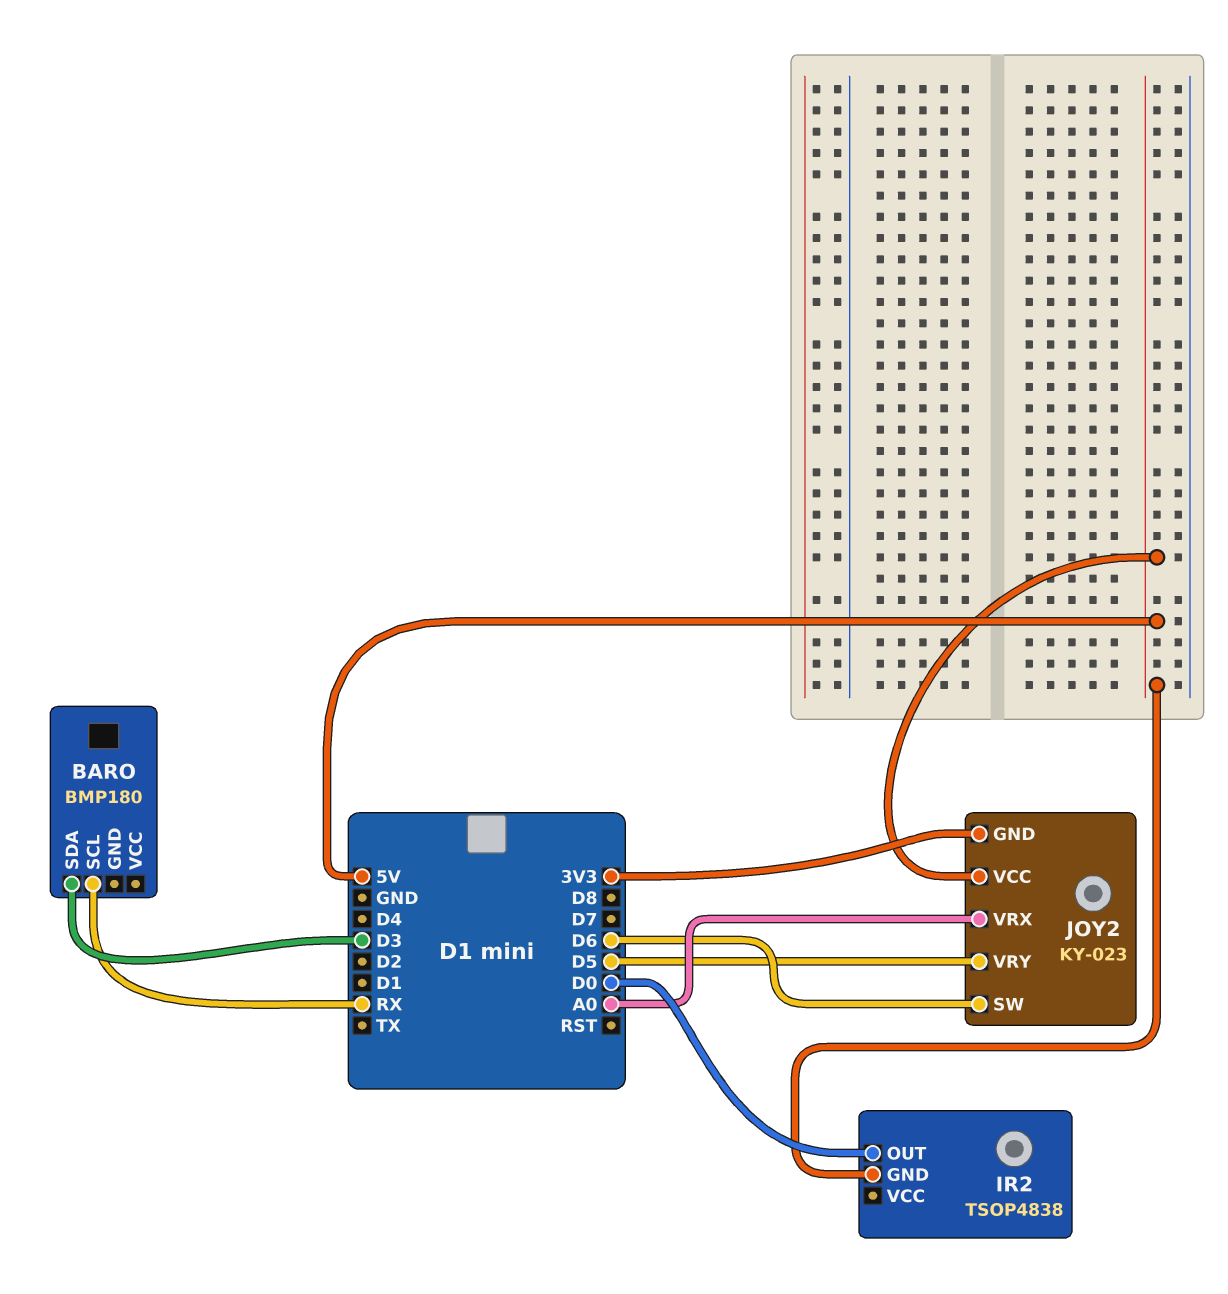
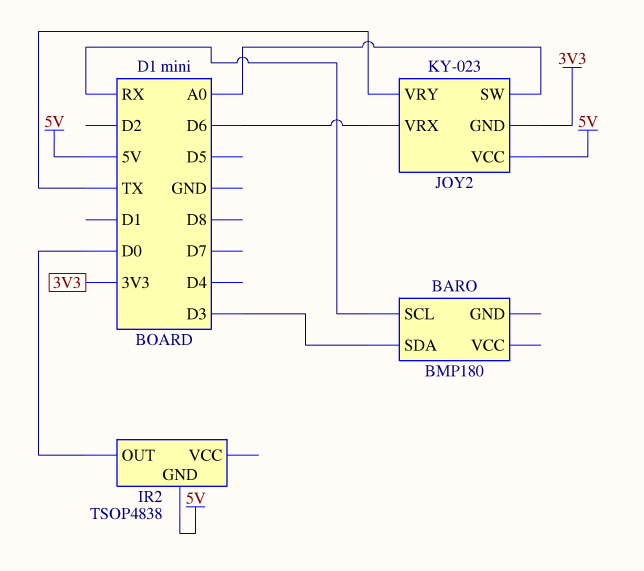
JOY2 pin SW: D6 -> A0
JOY2 pin VRX: A0 -> D6
JOY2 pin VRY: D5 -> TX

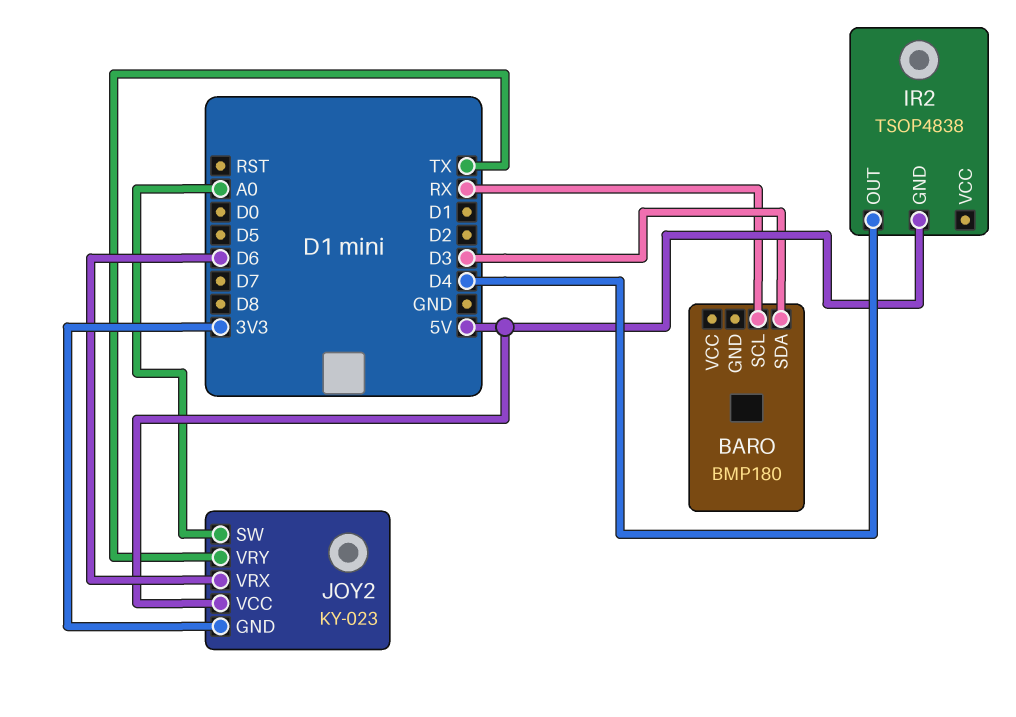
IR2 pin OUT: D0 -> D4

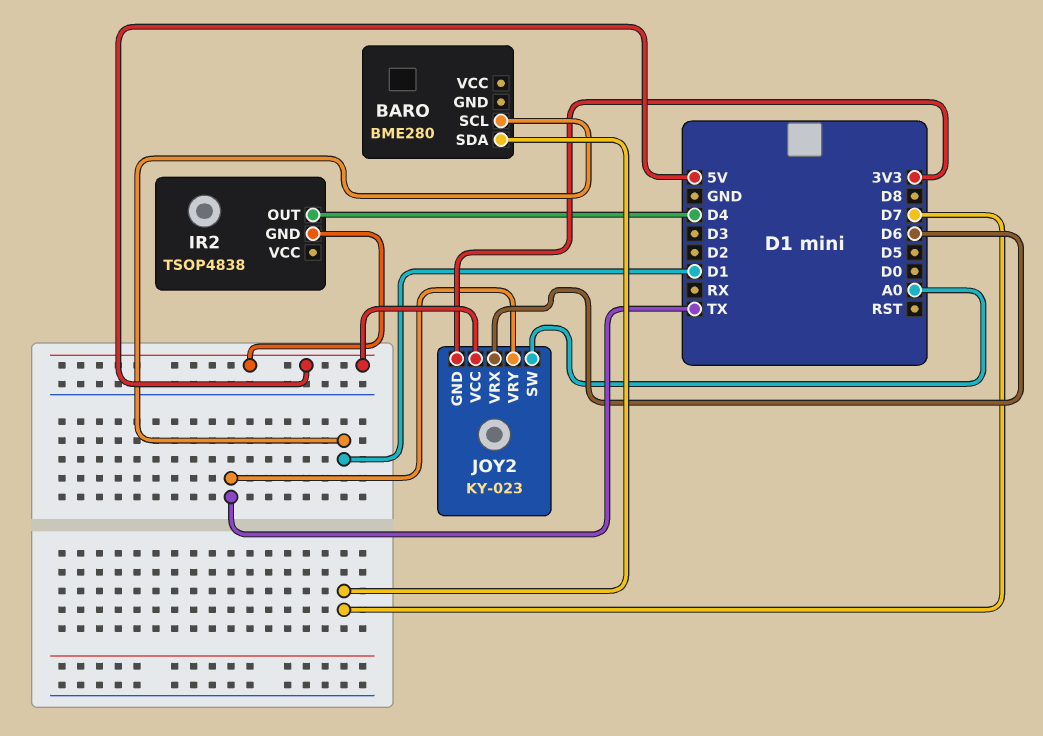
BARO: BMP180 -> BME280
BARO pin SCL: RX -> D1
BARO pin SDA: D3 -> D7

